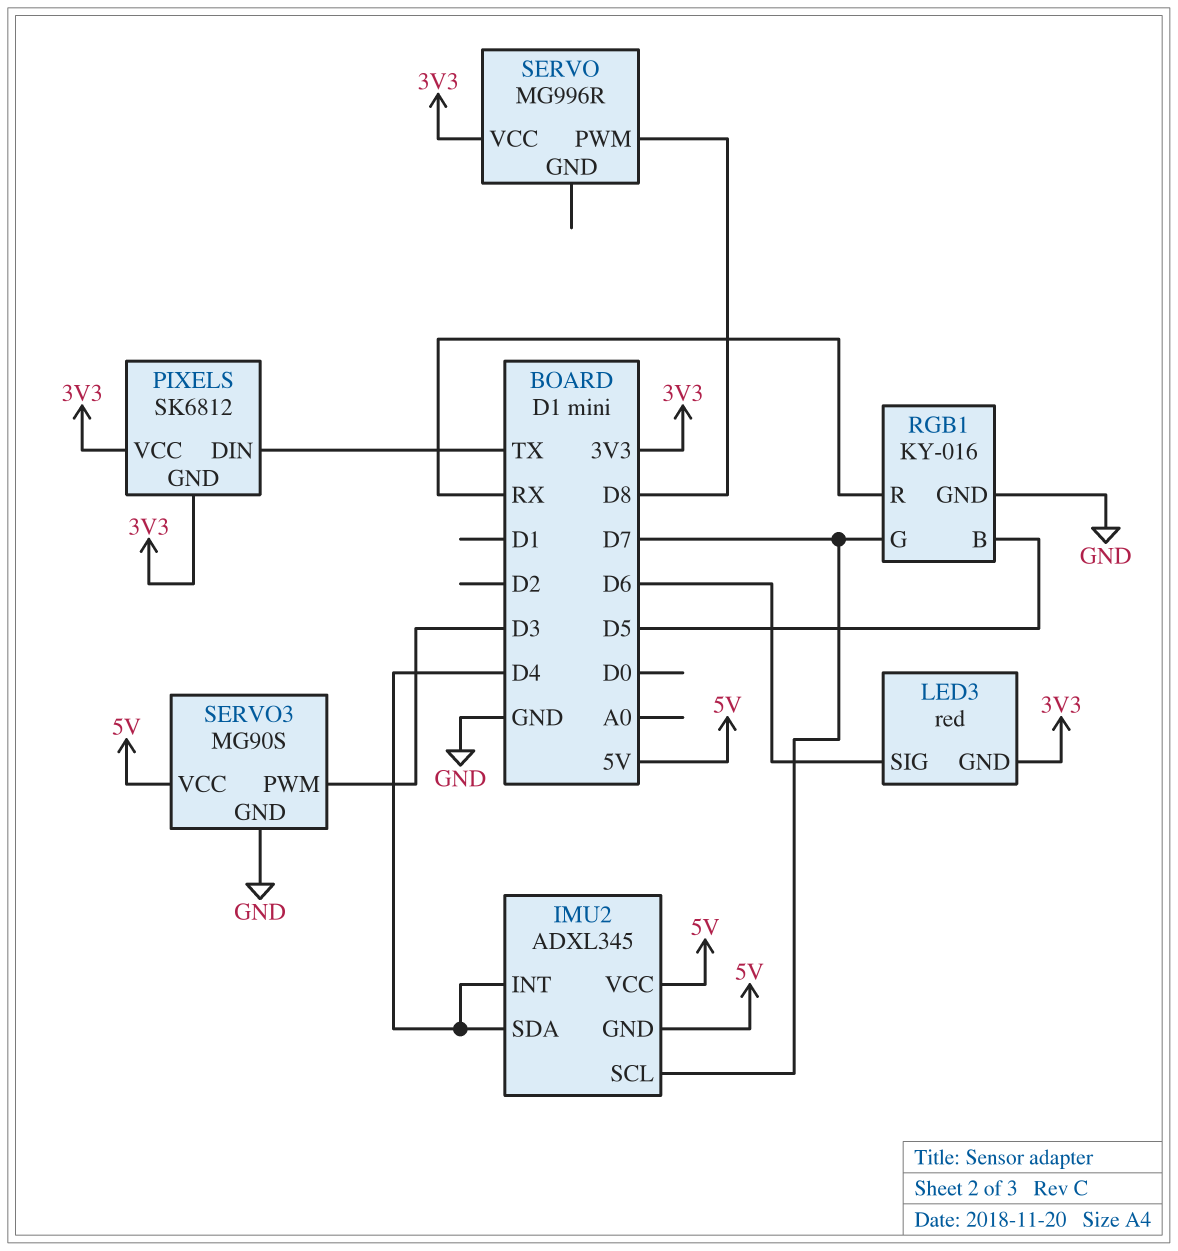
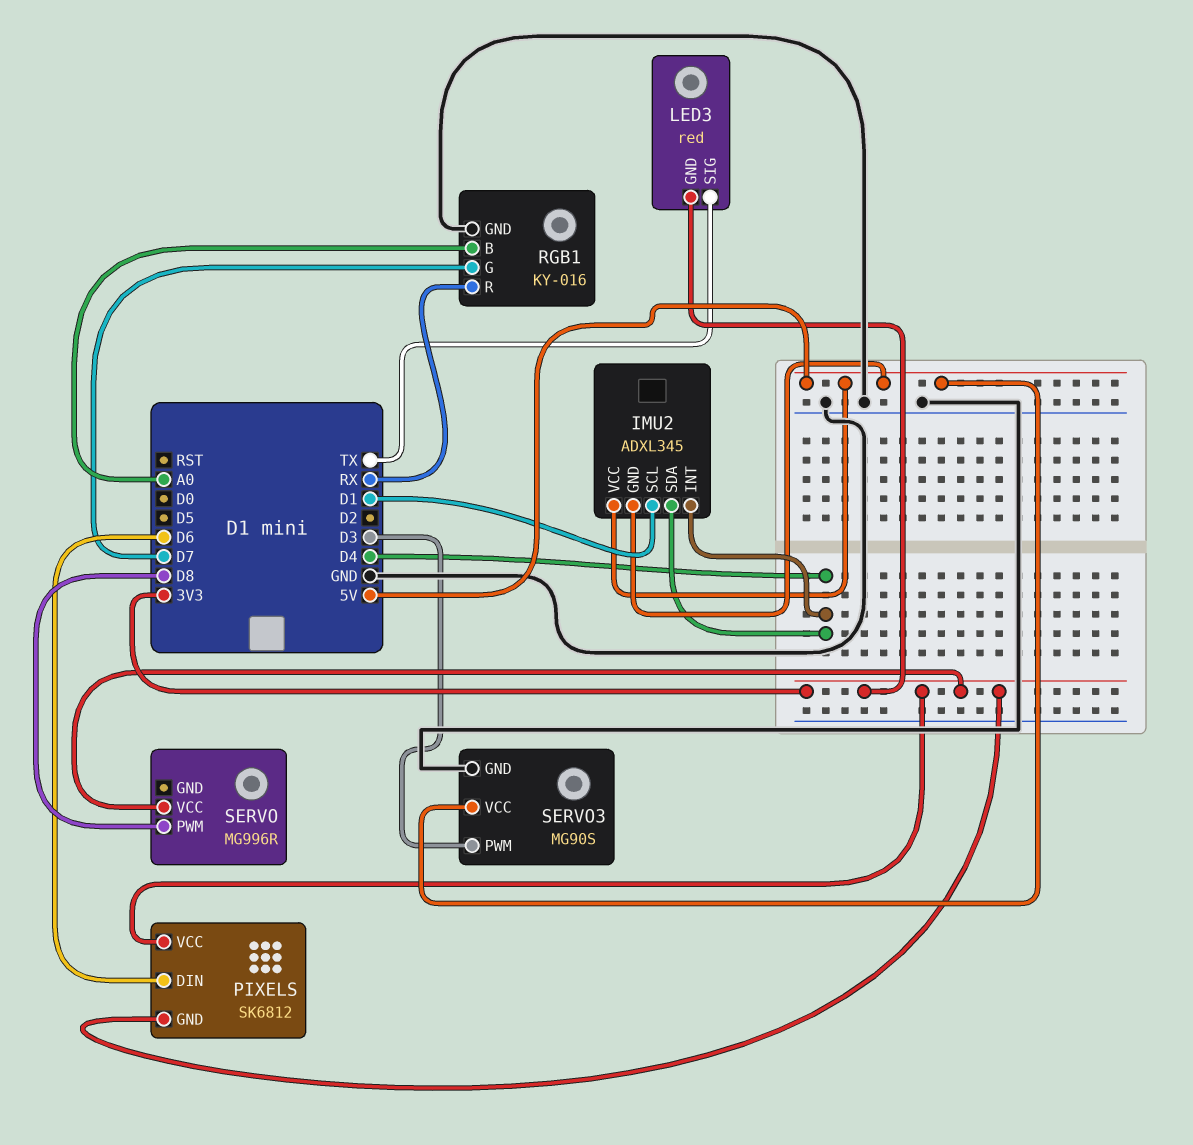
IMU2 pin SCL: D7 -> D1
LED3 pin SIG: D6 -> TX
PIXELS pin DIN: TX -> D6
RGB1 pin B: D5 -> A0

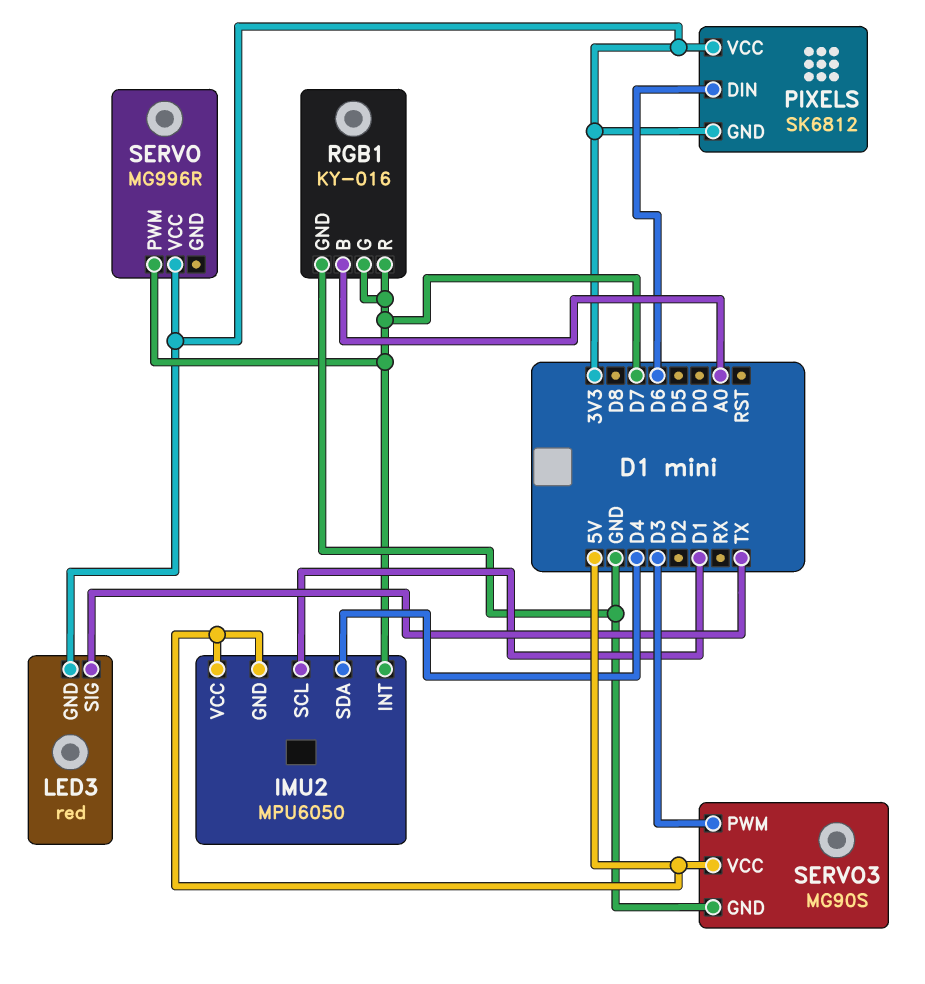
IMU2: ADXL345 -> MPU6050
IMU2 pin INT: D4 -> D7
RGB1 pin R: RX -> D7
SERVO pin PWM: D8 -> D7

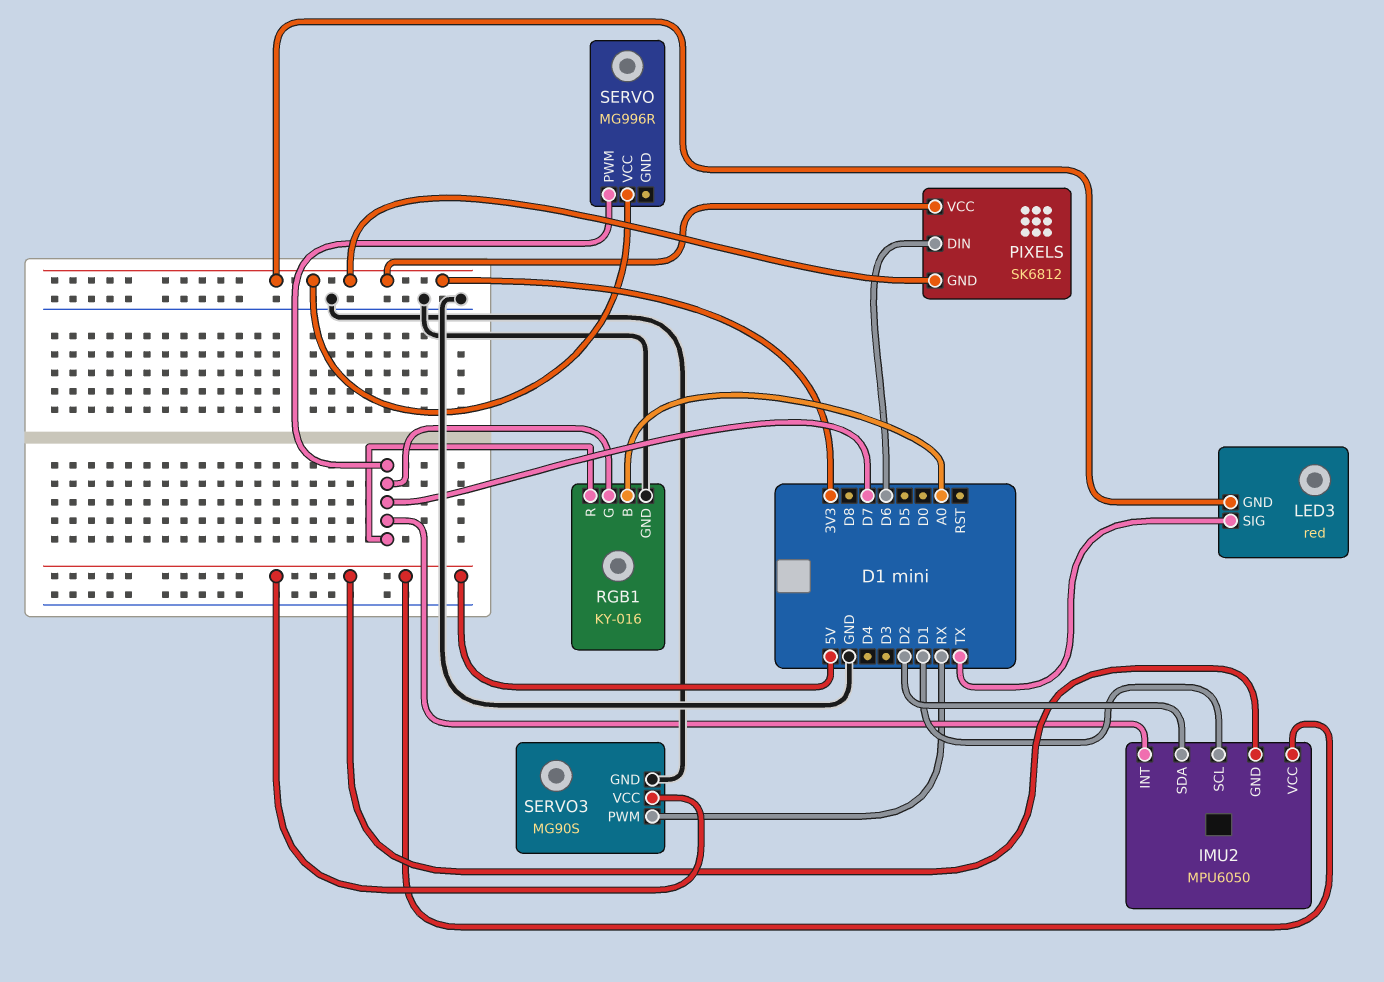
IMU2 pin SDA: D4 -> D2
SERVO3 pin PWM: D3 -> RX

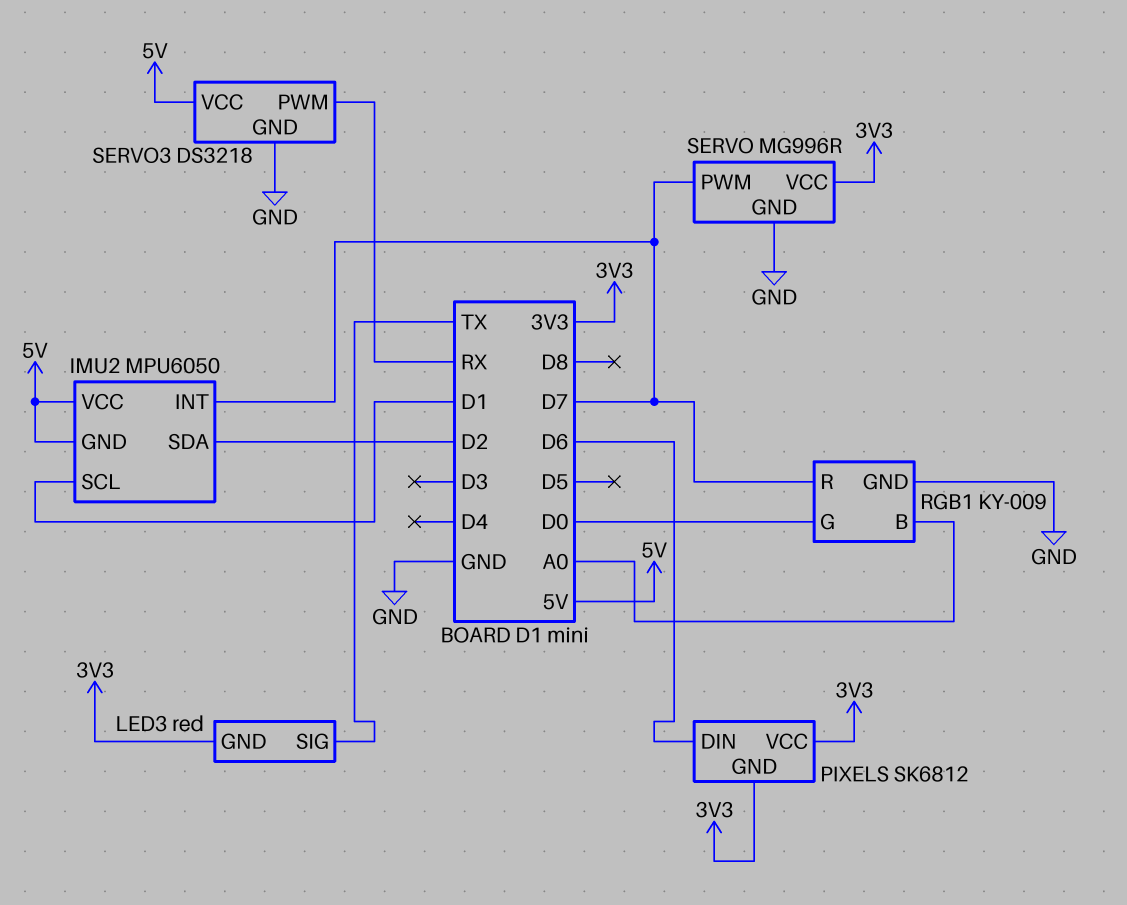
RGB1: KY-016 -> KY-009
RGB1 pin G: D7 -> D0
SERVO pin GND: none -> GND
SERVO3: MG90S -> DS3218

